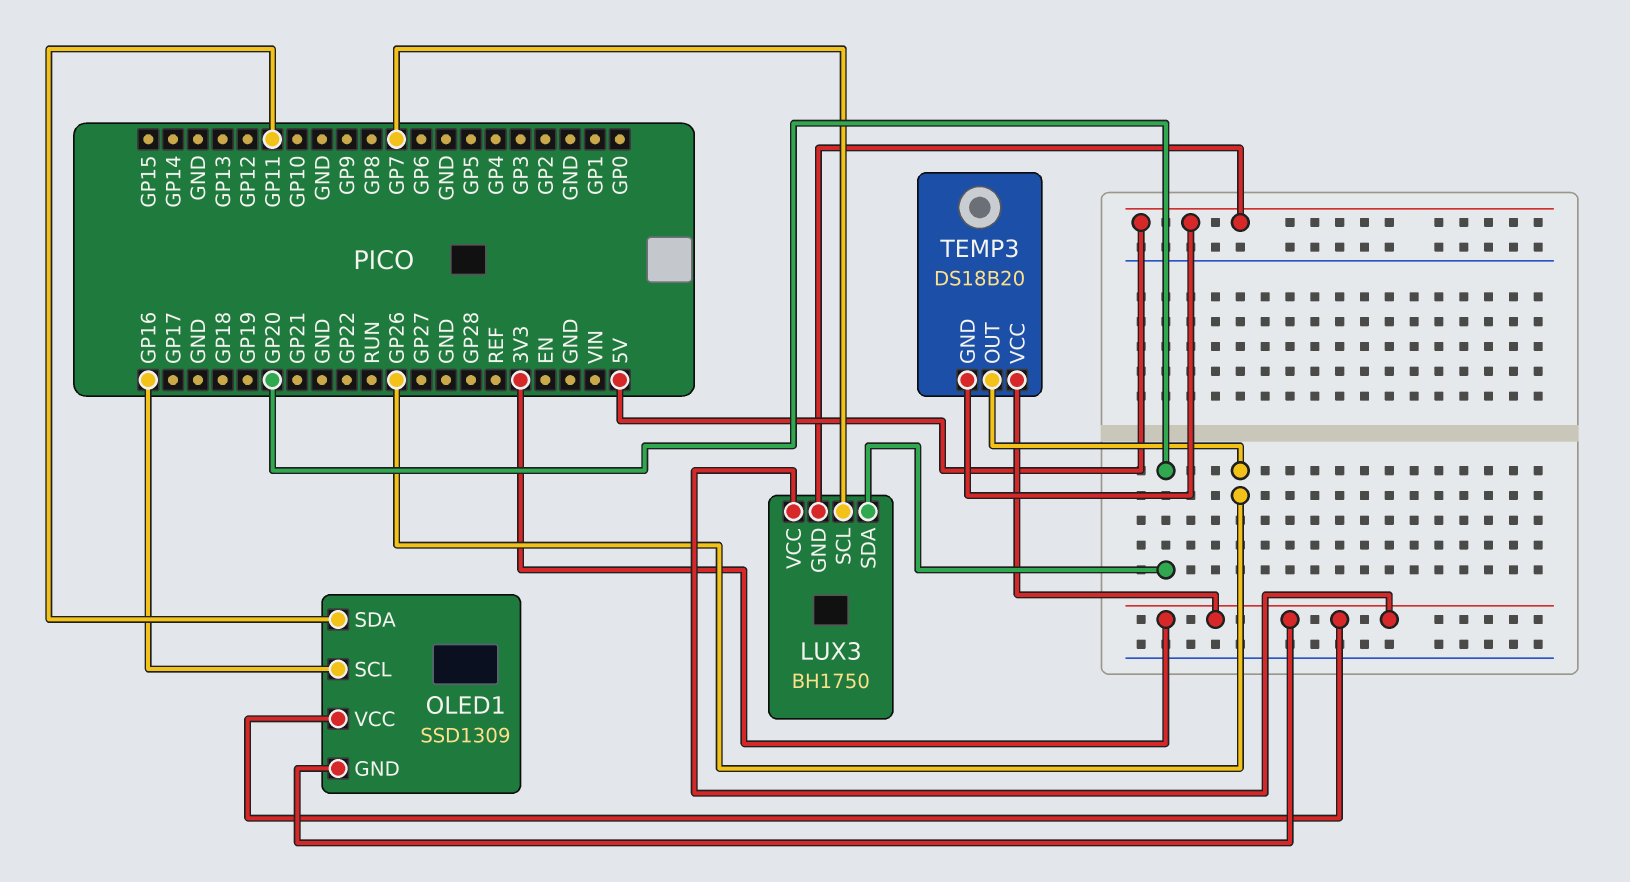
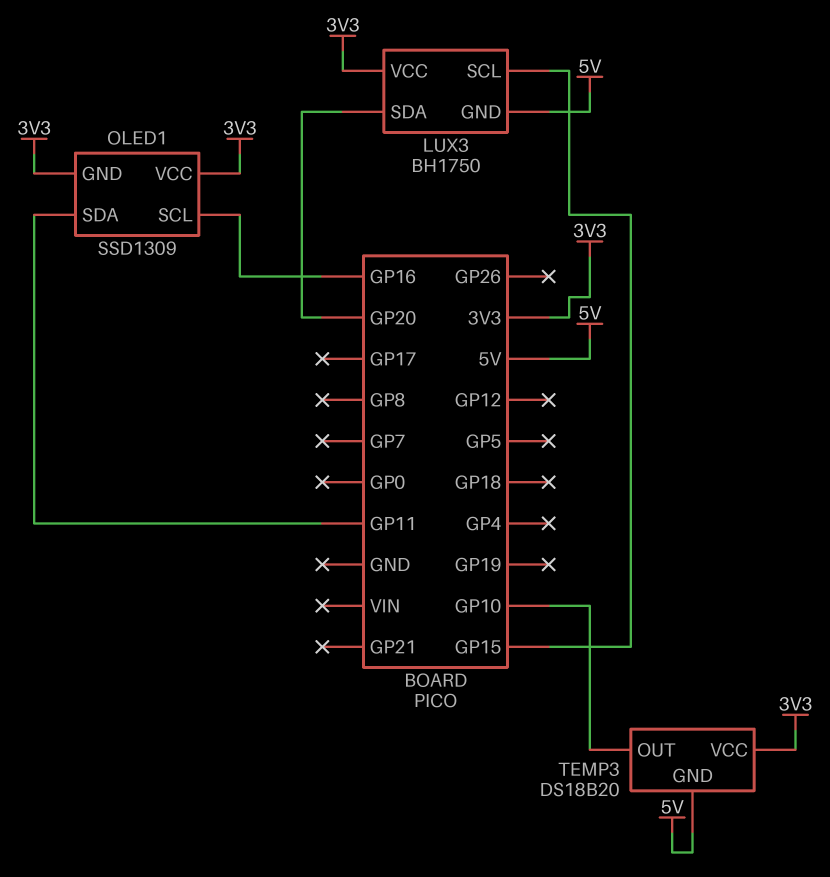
LUX3 pin SCL: GP7 -> GP15
TEMP3 pin OUT: GP26 -> GP10

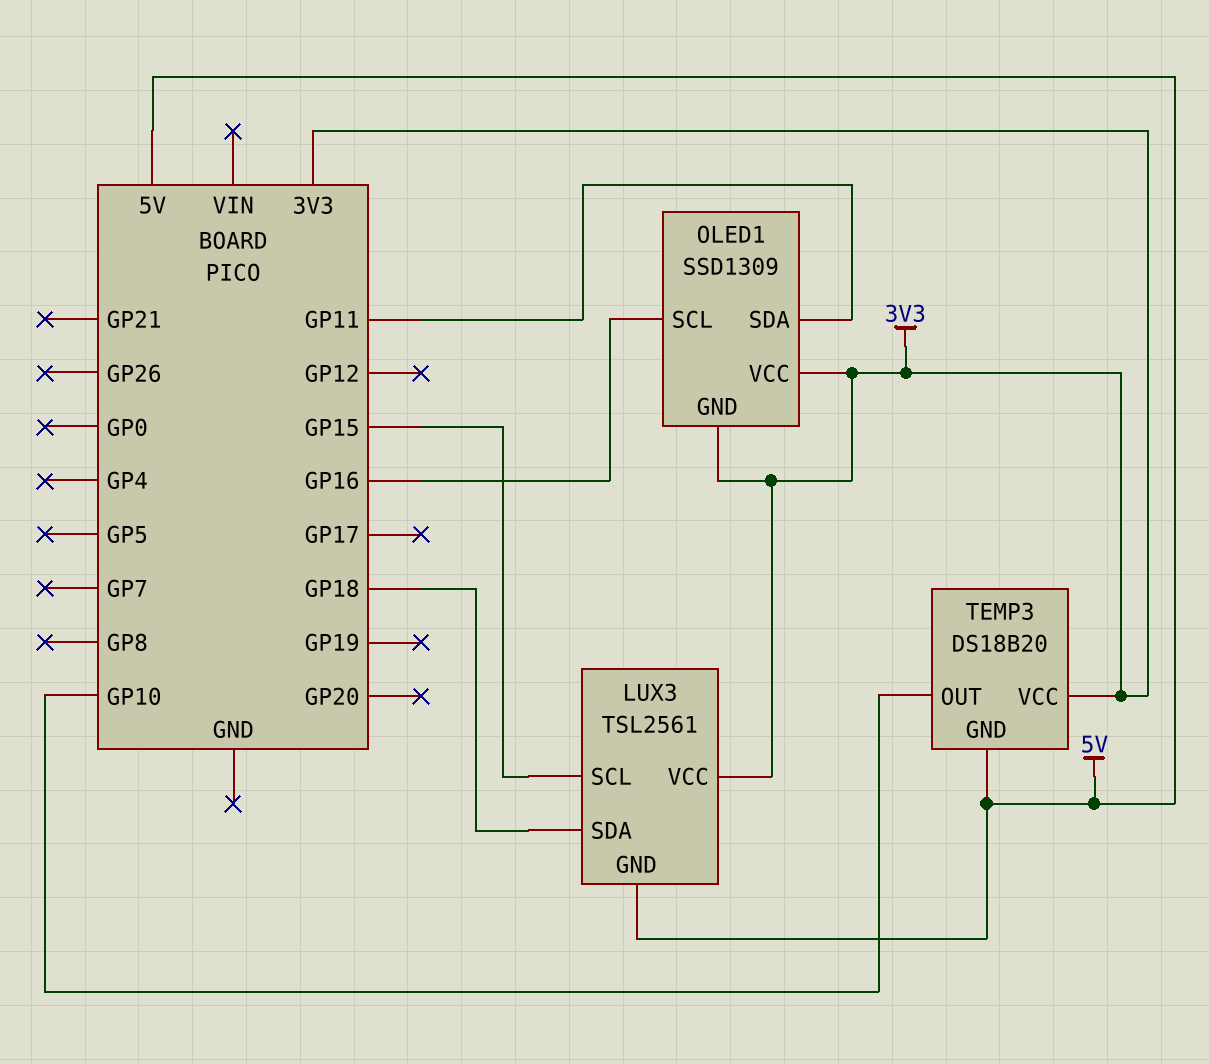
LUX3: BH1750 -> TSL2561
LUX3 pin SDA: GP20 -> GP18

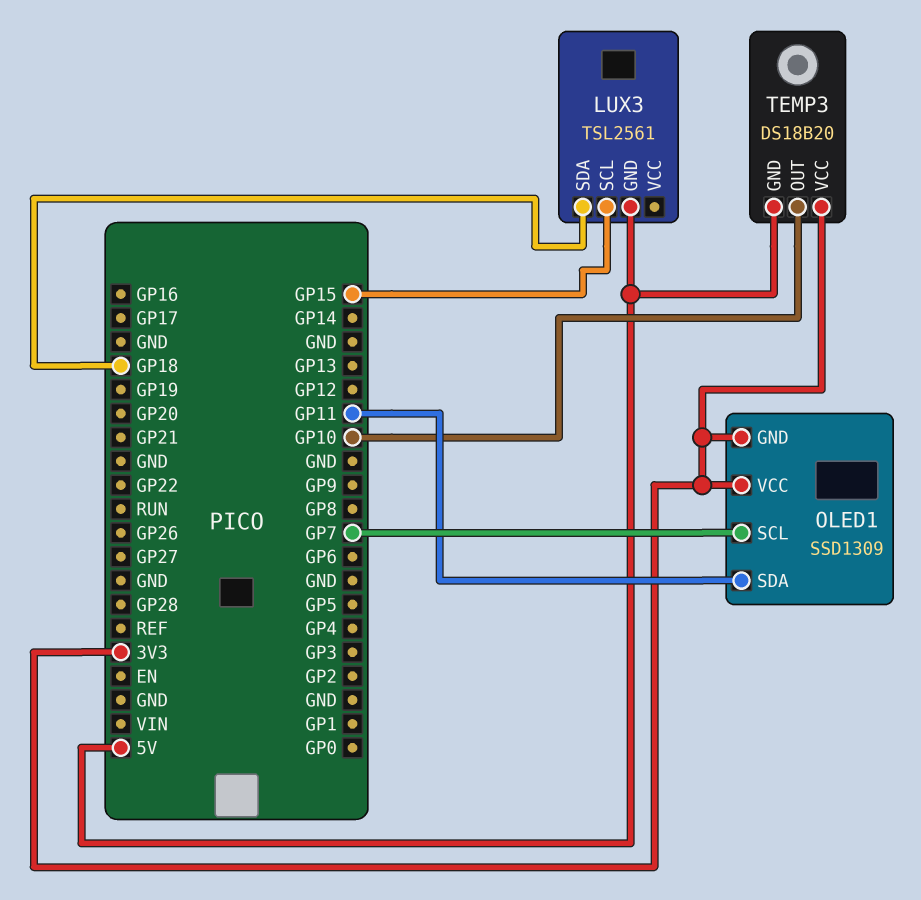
LUX3 pin VCC: 3V3 -> none
OLED1 pin SCL: GP16 -> GP7

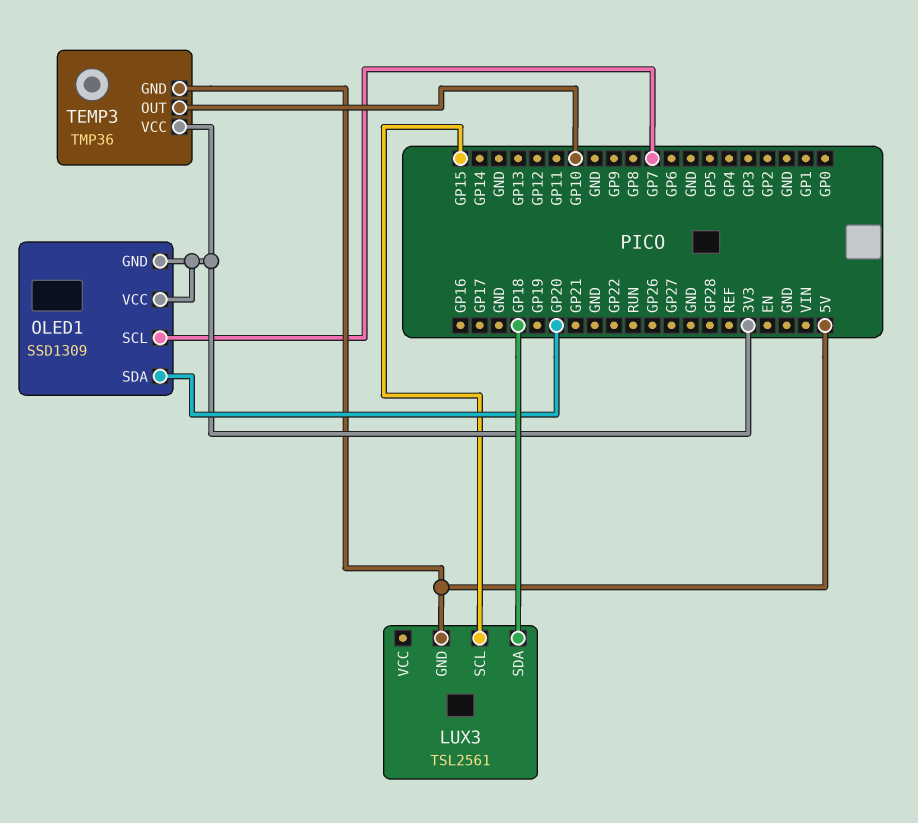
OLED1 pin SDA: GP11 -> GP20
TEMP3: DS18B20 -> TMP36

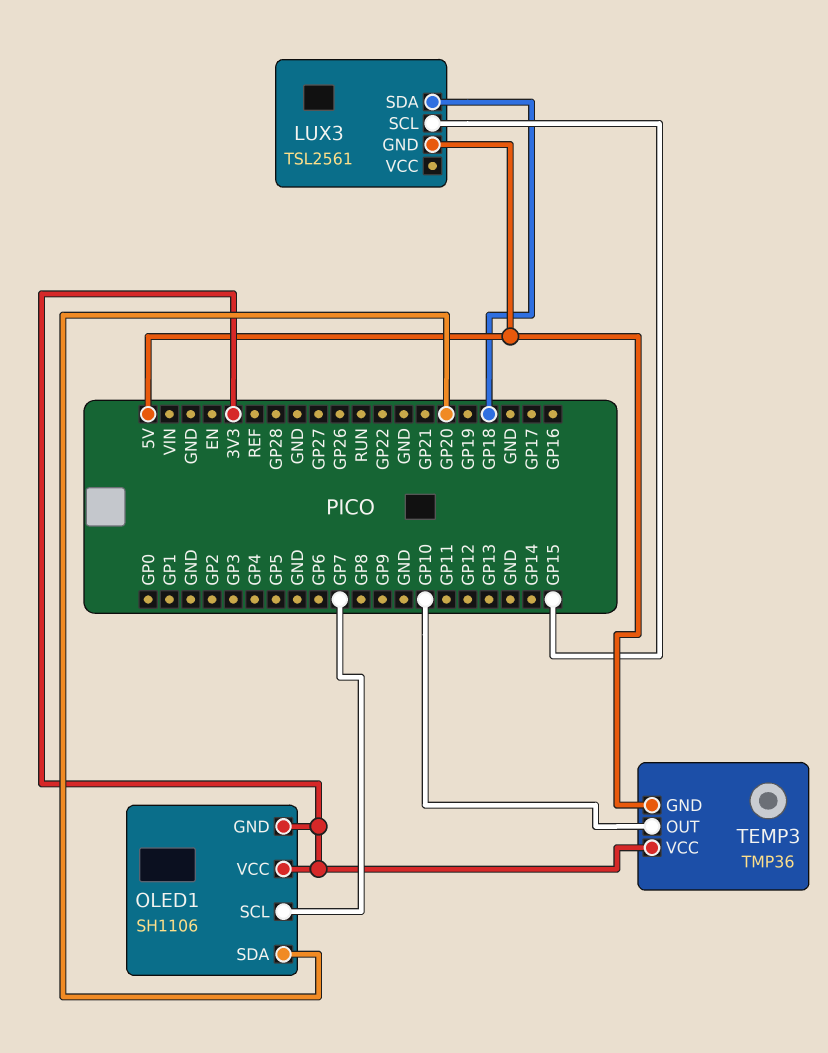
OLED1: SSD1309 -> SH1106

